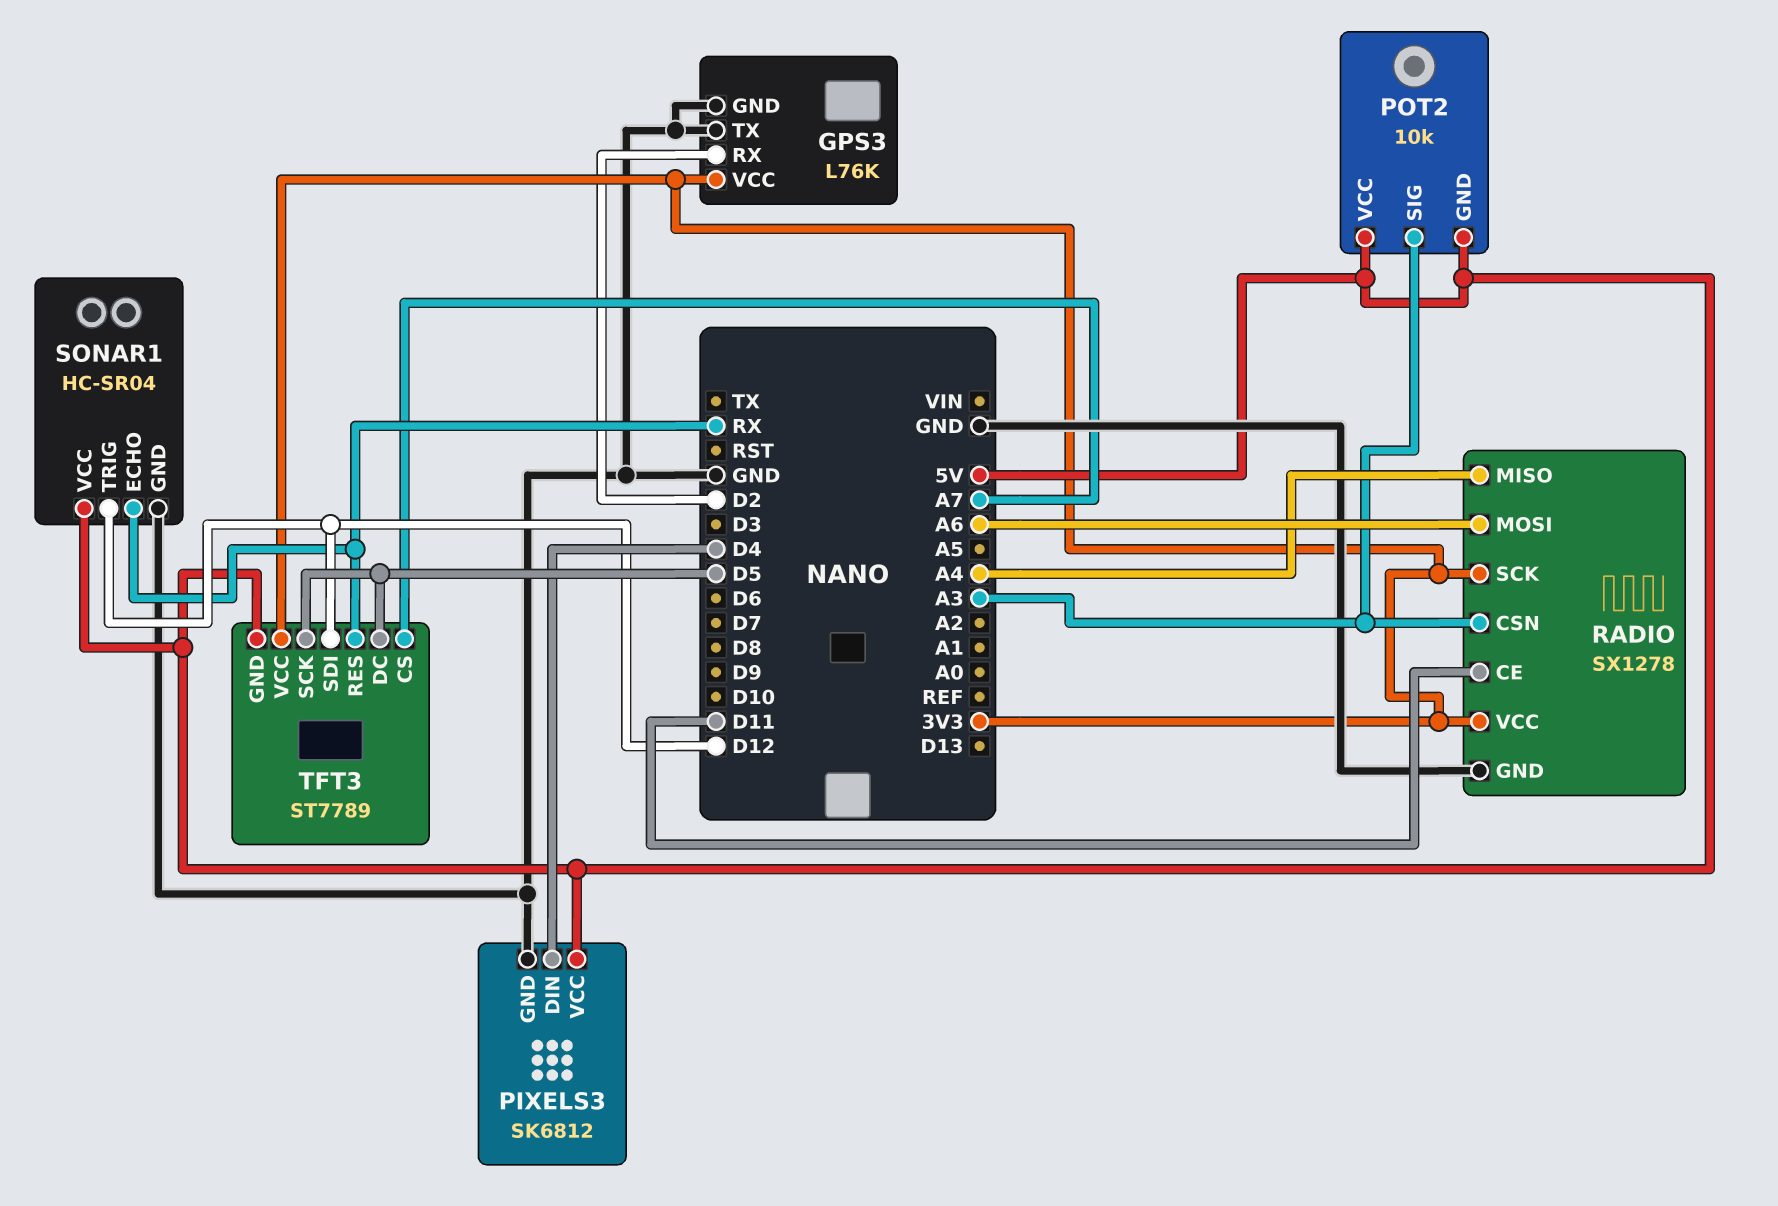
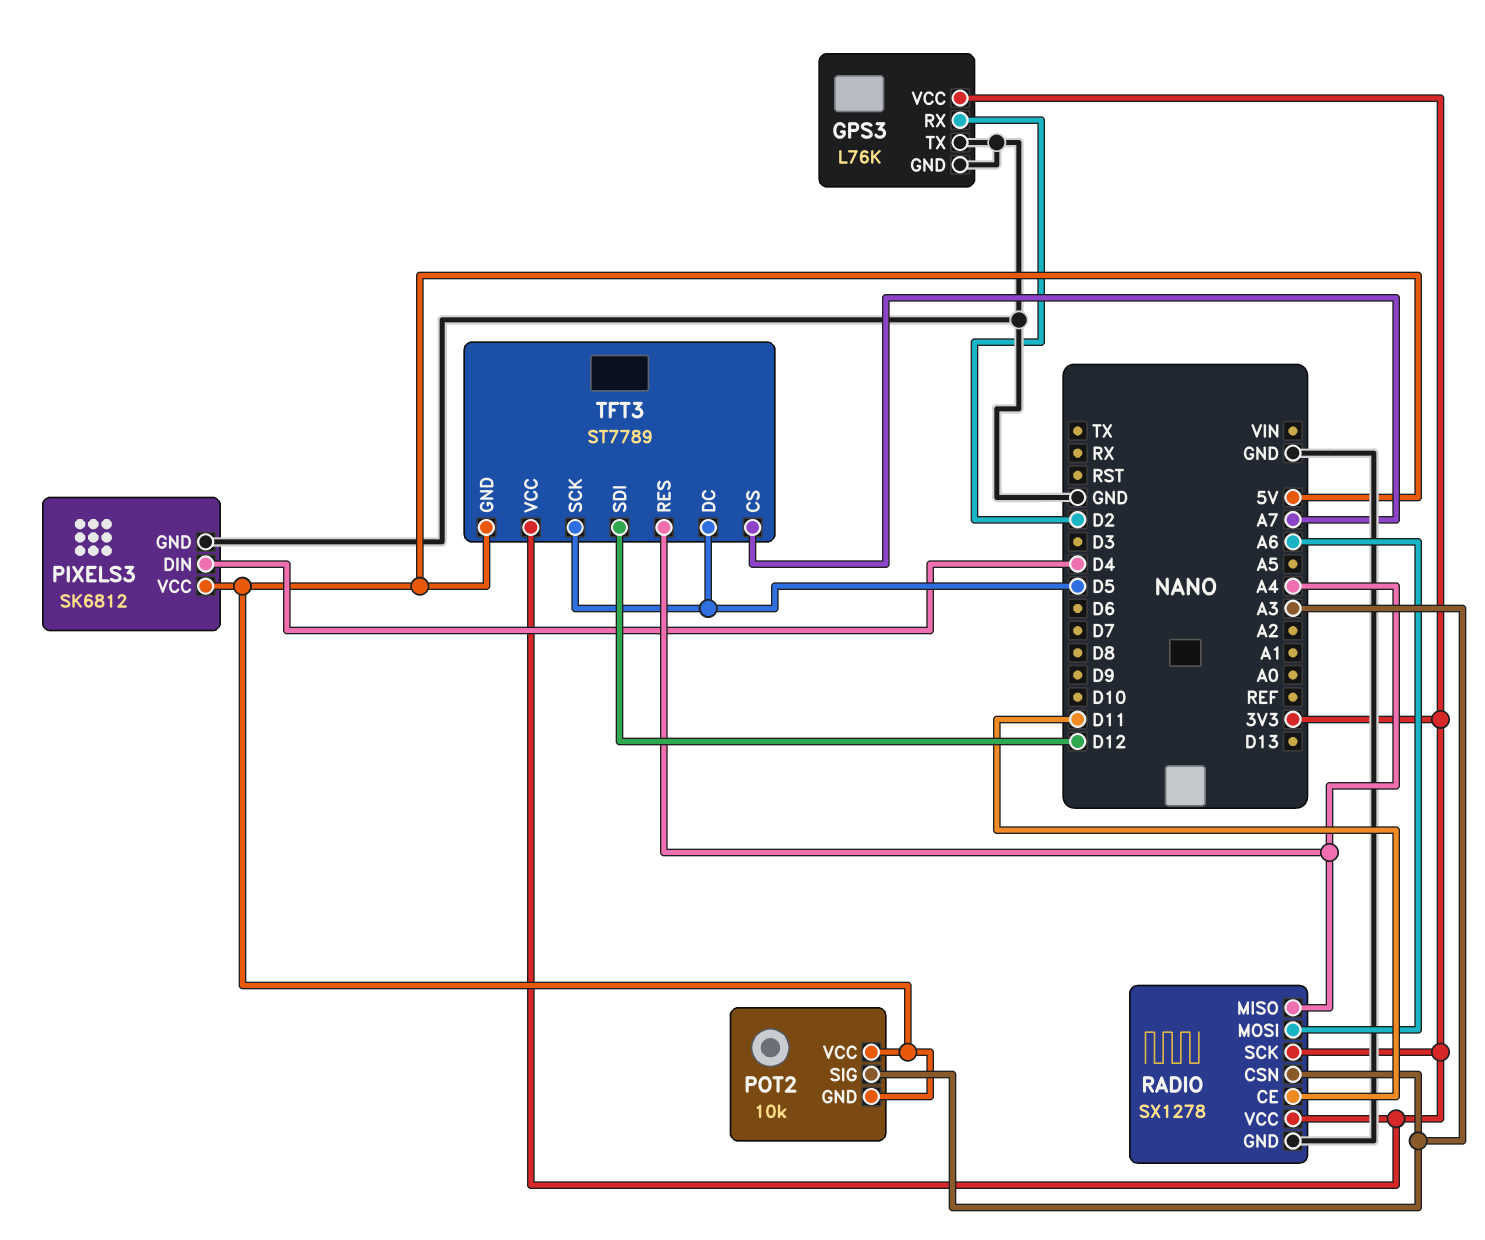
SONAR1: HC-SR04 -> none
SONAR1 pin ECHO: RX -> none
SONAR1 pin GND: GND -> none
SONAR1 pin TRIG: D12 -> none
SONAR1 pin VCC: 5V -> none
TFT3 pin RES: RX -> A4

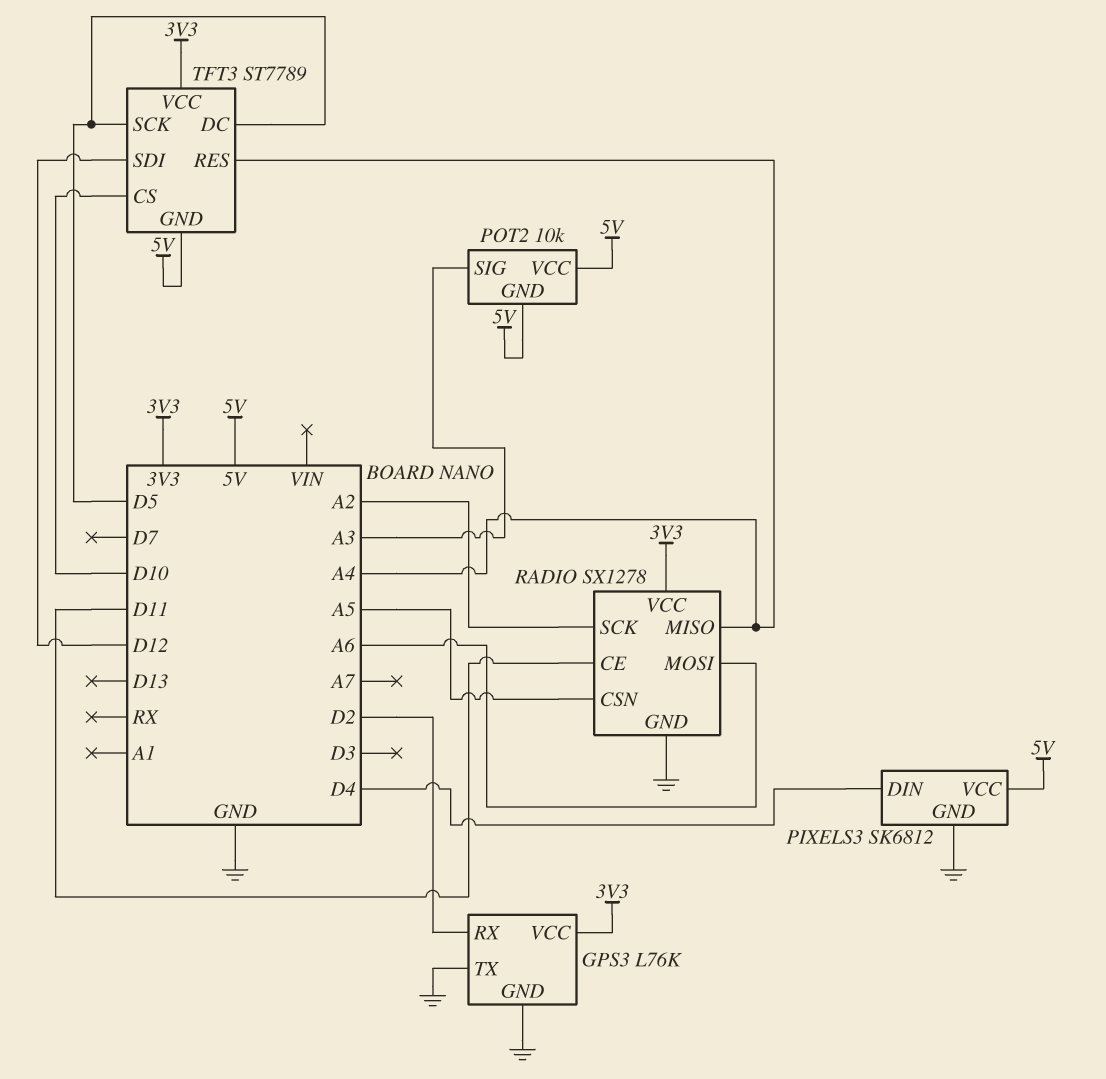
RADIO pin CSN: A3 -> A5
RADIO pin SCK: 3V3 -> A2
TFT3 pin CS: A7 -> D10

